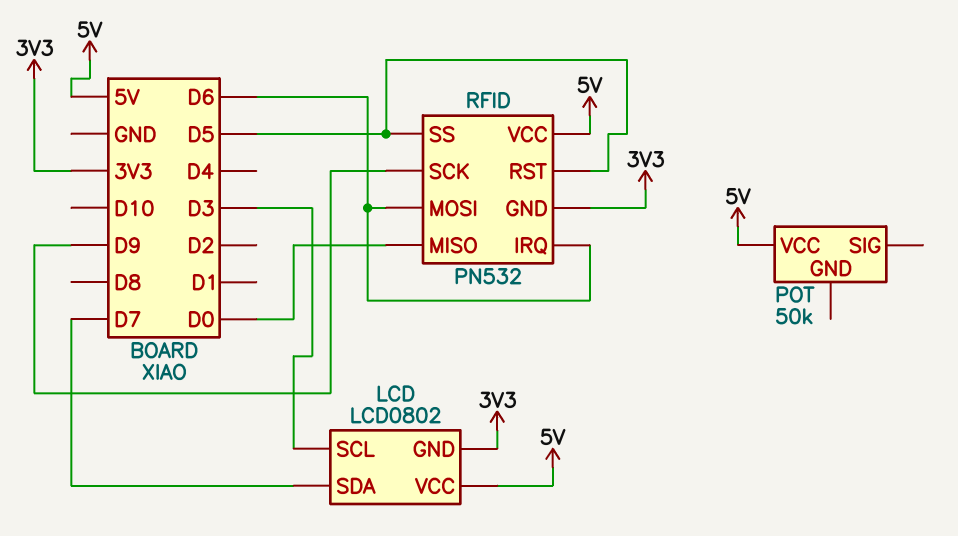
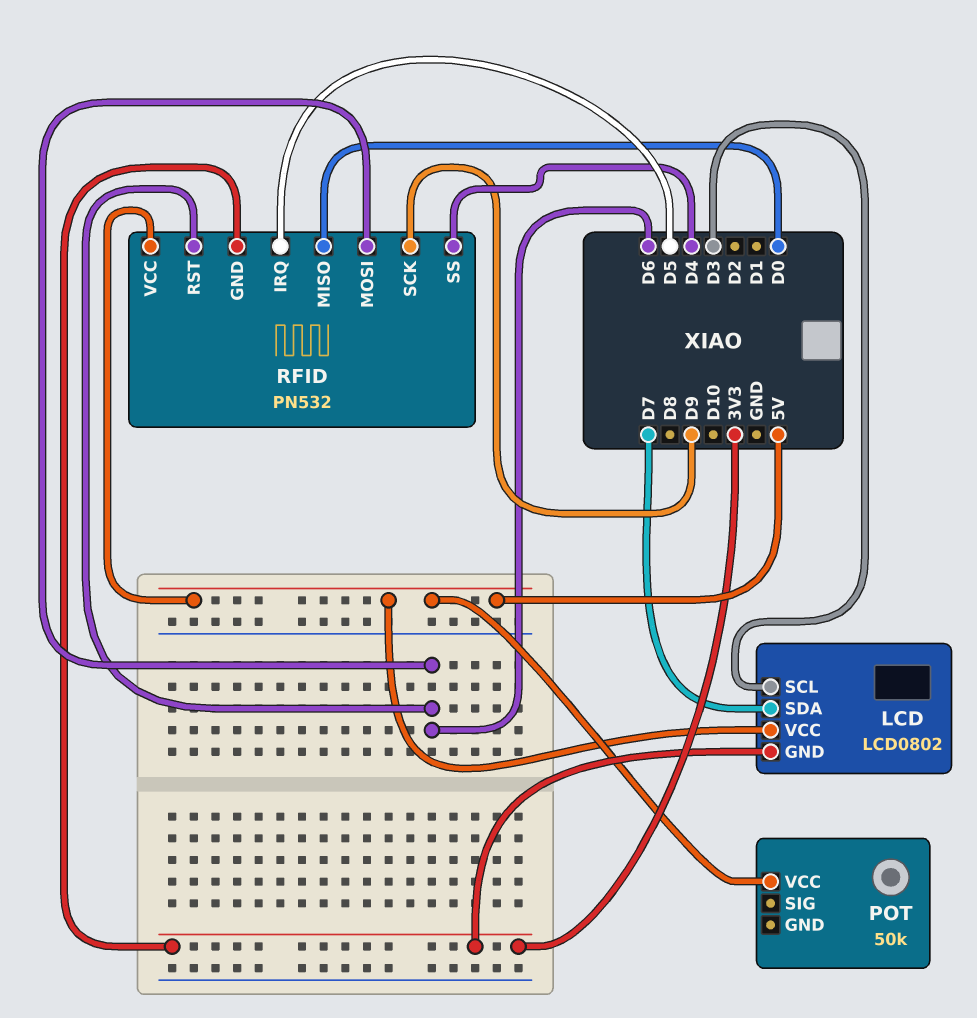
RFID pin IRQ: D6 -> D5
RFID pin RST: D5 -> D6
RFID pin SS: D5 -> D4

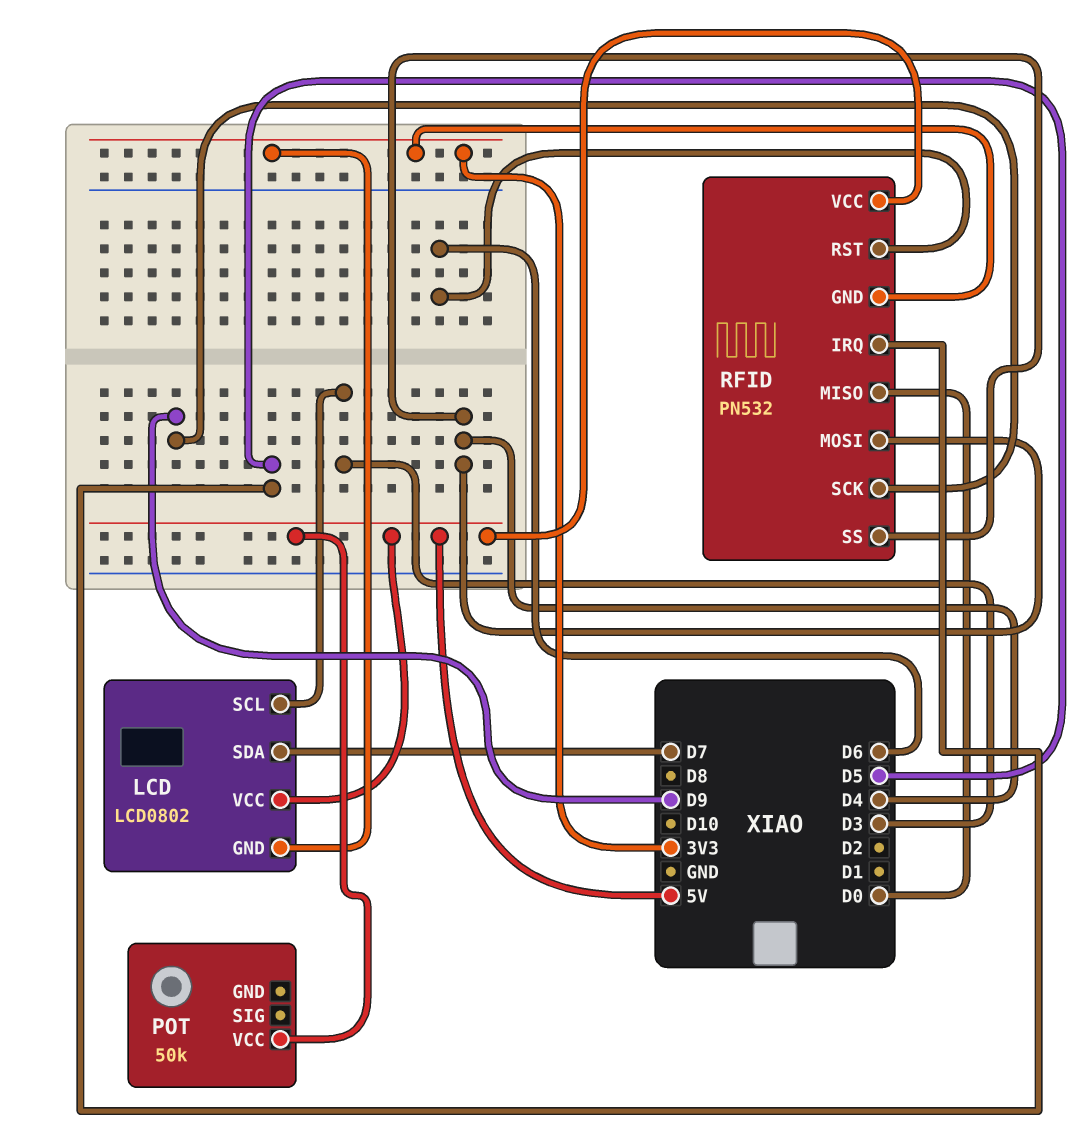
RFID pin MOSI: D6 -> D4

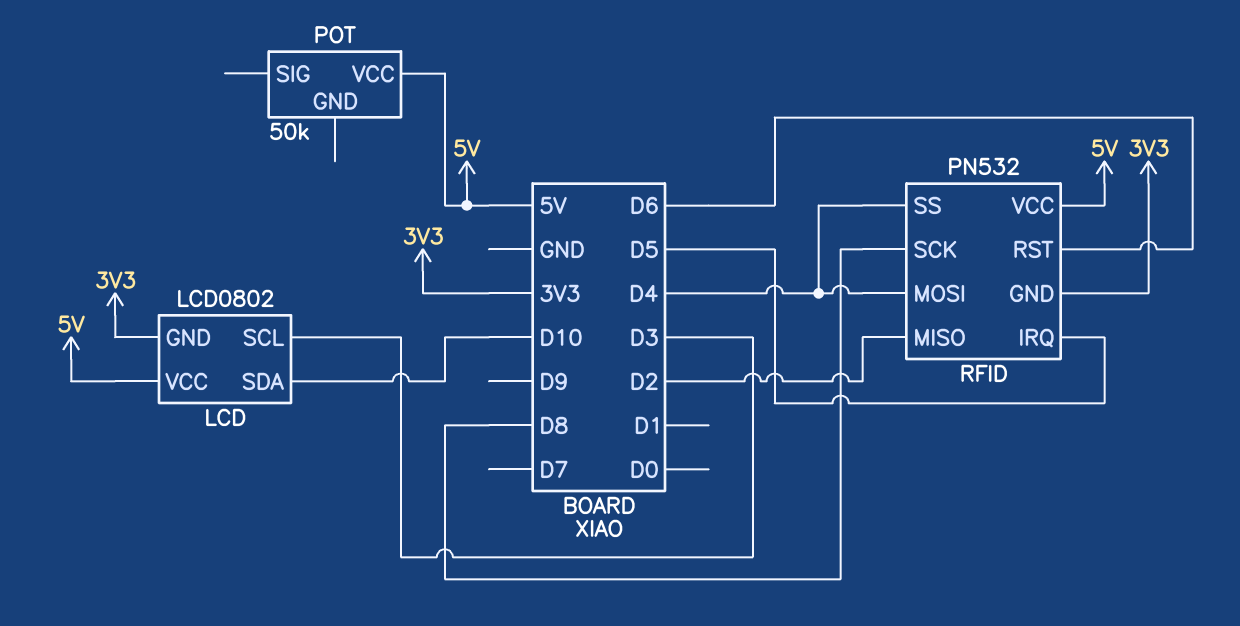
LCD pin SDA: D7 -> D10
RFID pin MISO: D0 -> D2
RFID pin SCK: D9 -> D8

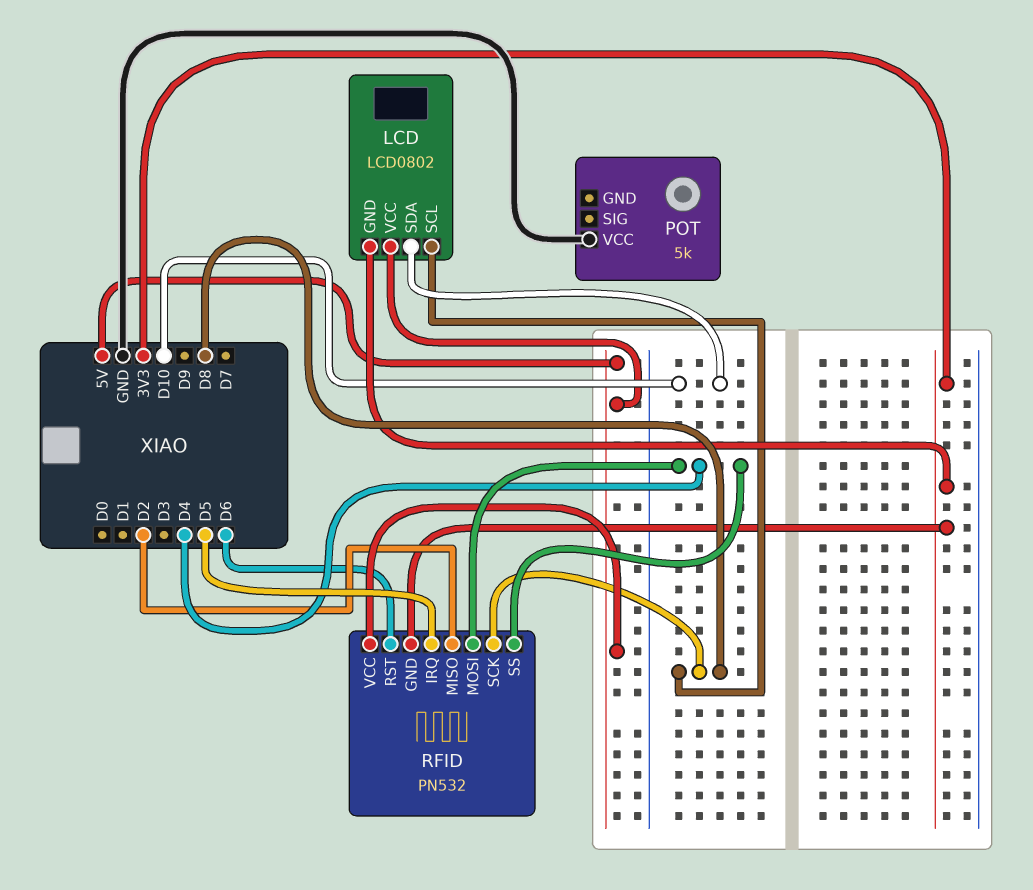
LCD pin SCL: D3 -> D8
POT: 50k -> 5k
POT pin VCC: 5V -> GND

